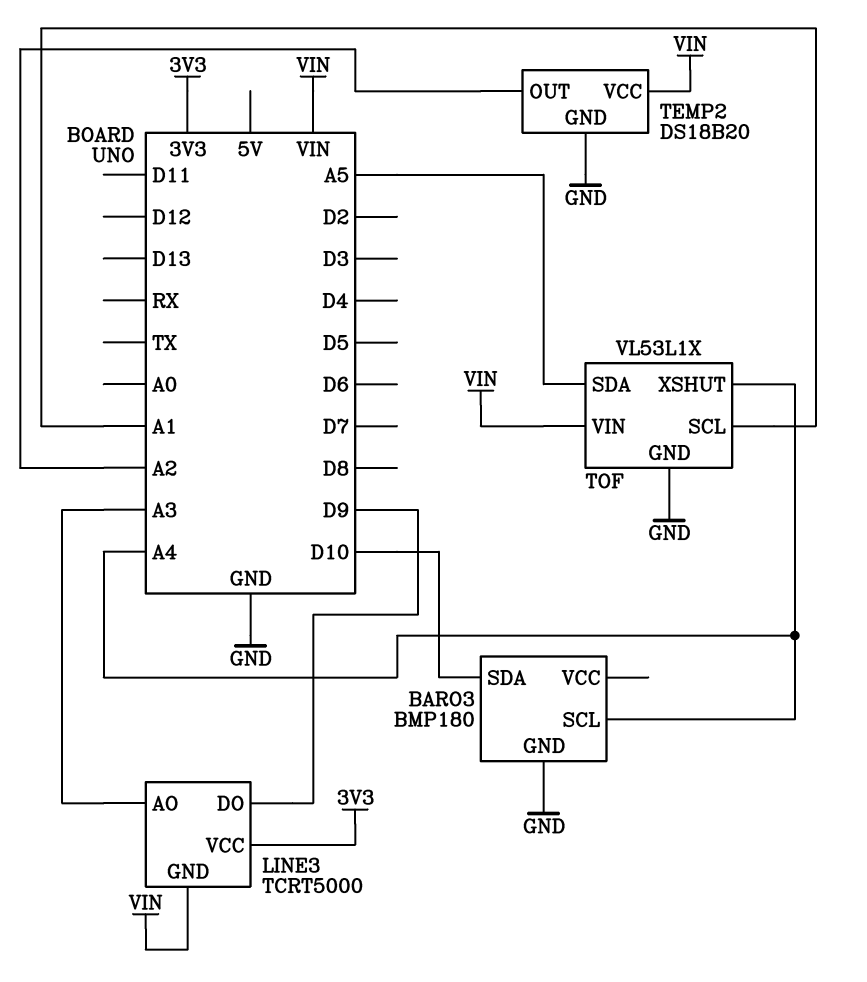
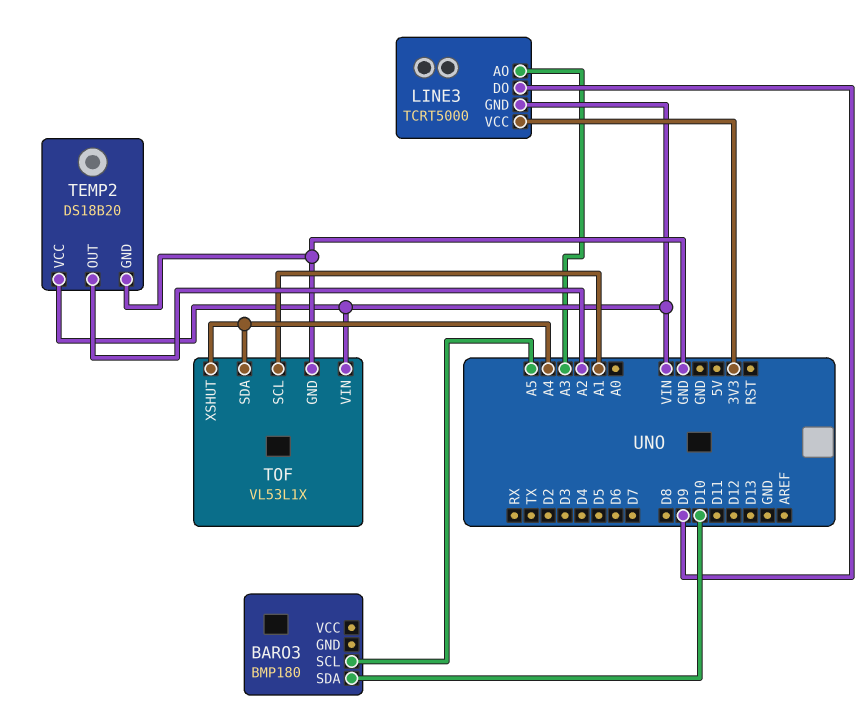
BARO3 pin GND: GND -> none
BARO3 pin SCL: A4 -> A5
TOF pin SDA: A5 -> A4

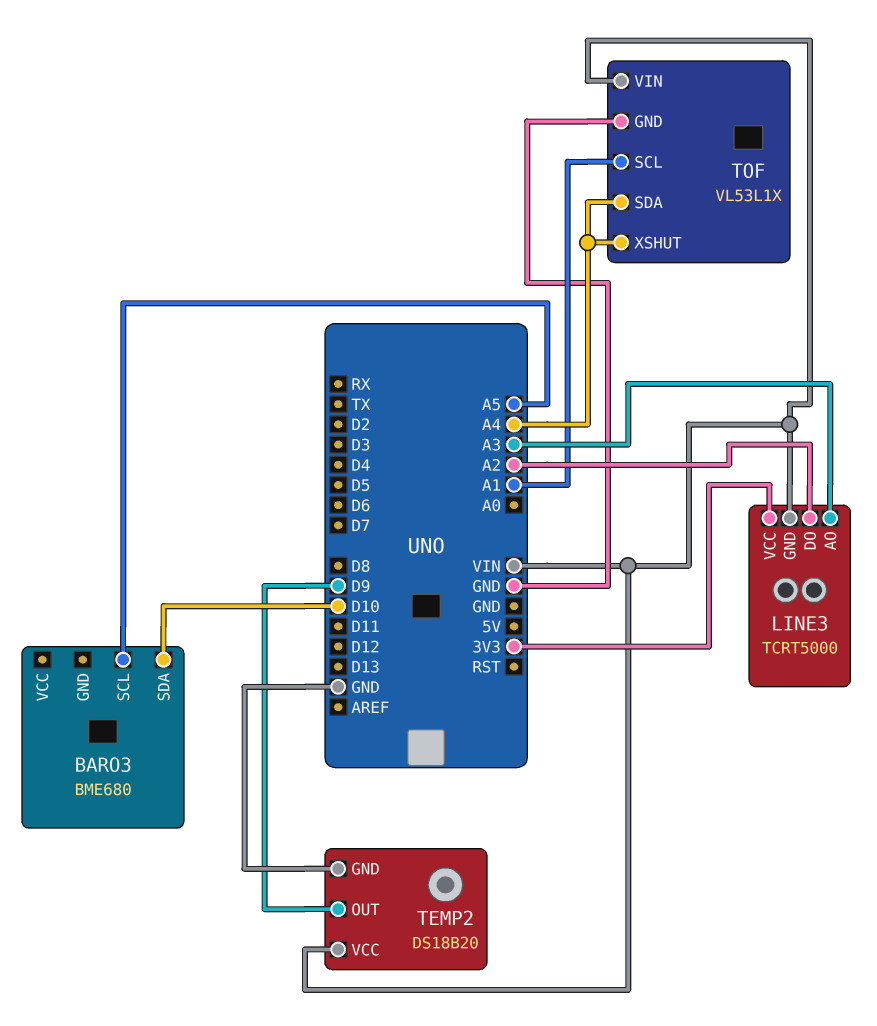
BARO3: BMP180 -> BME680
LINE3 pin DO: D9 -> A2
TEMP2 pin OUT: A2 -> D9

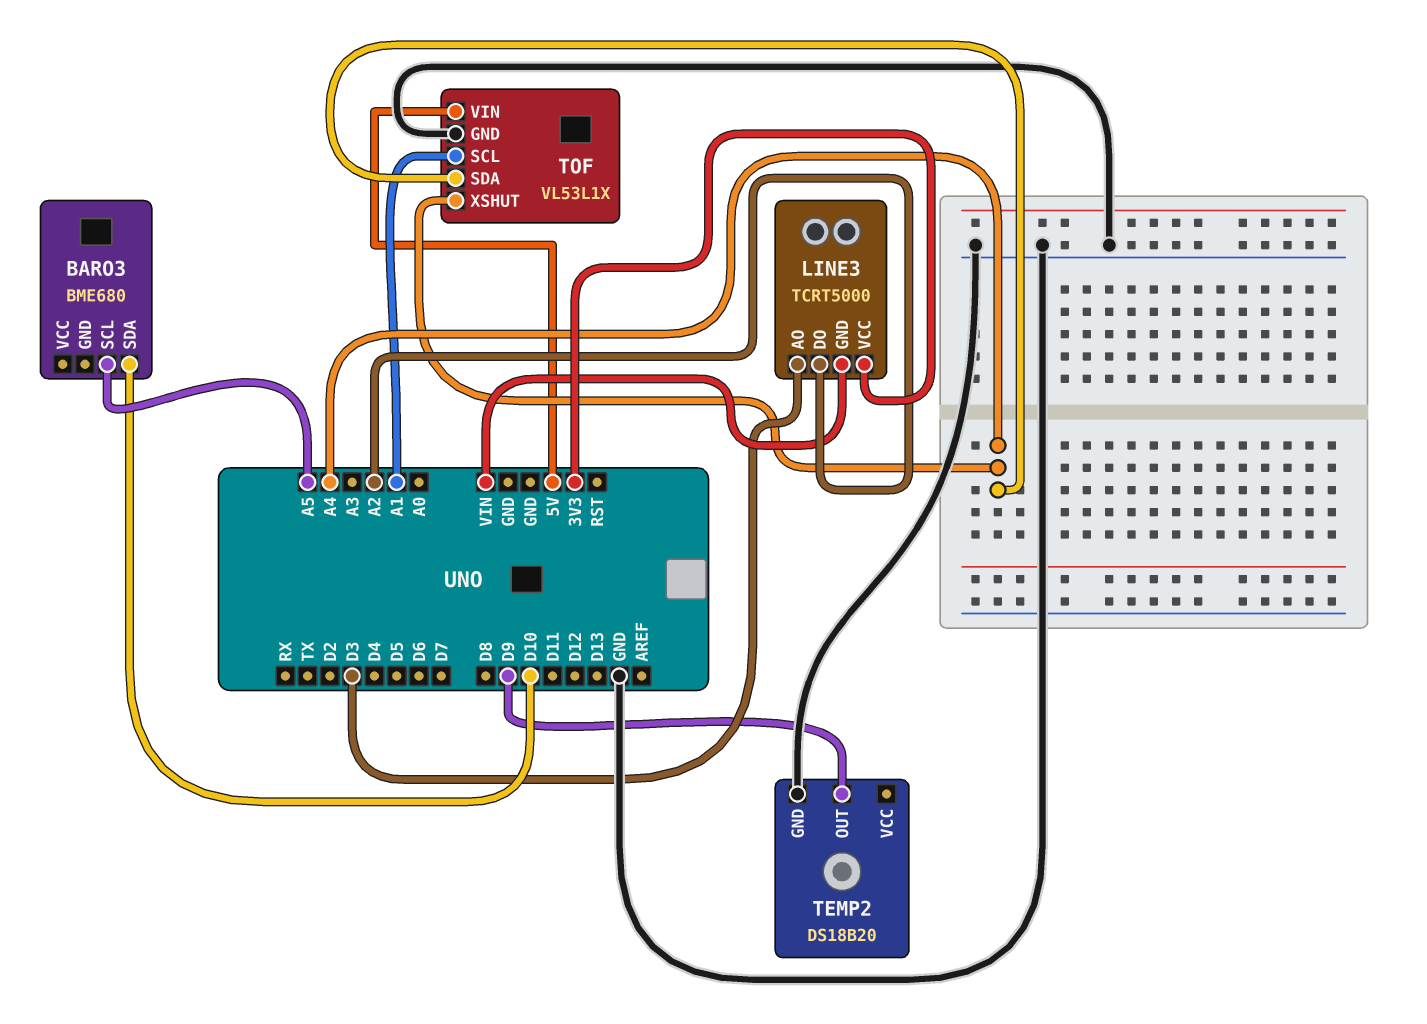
LINE3 pin AO: A3 -> D3
TEMP2 pin VCC: VIN -> none
TOF pin VIN: VIN -> 5V

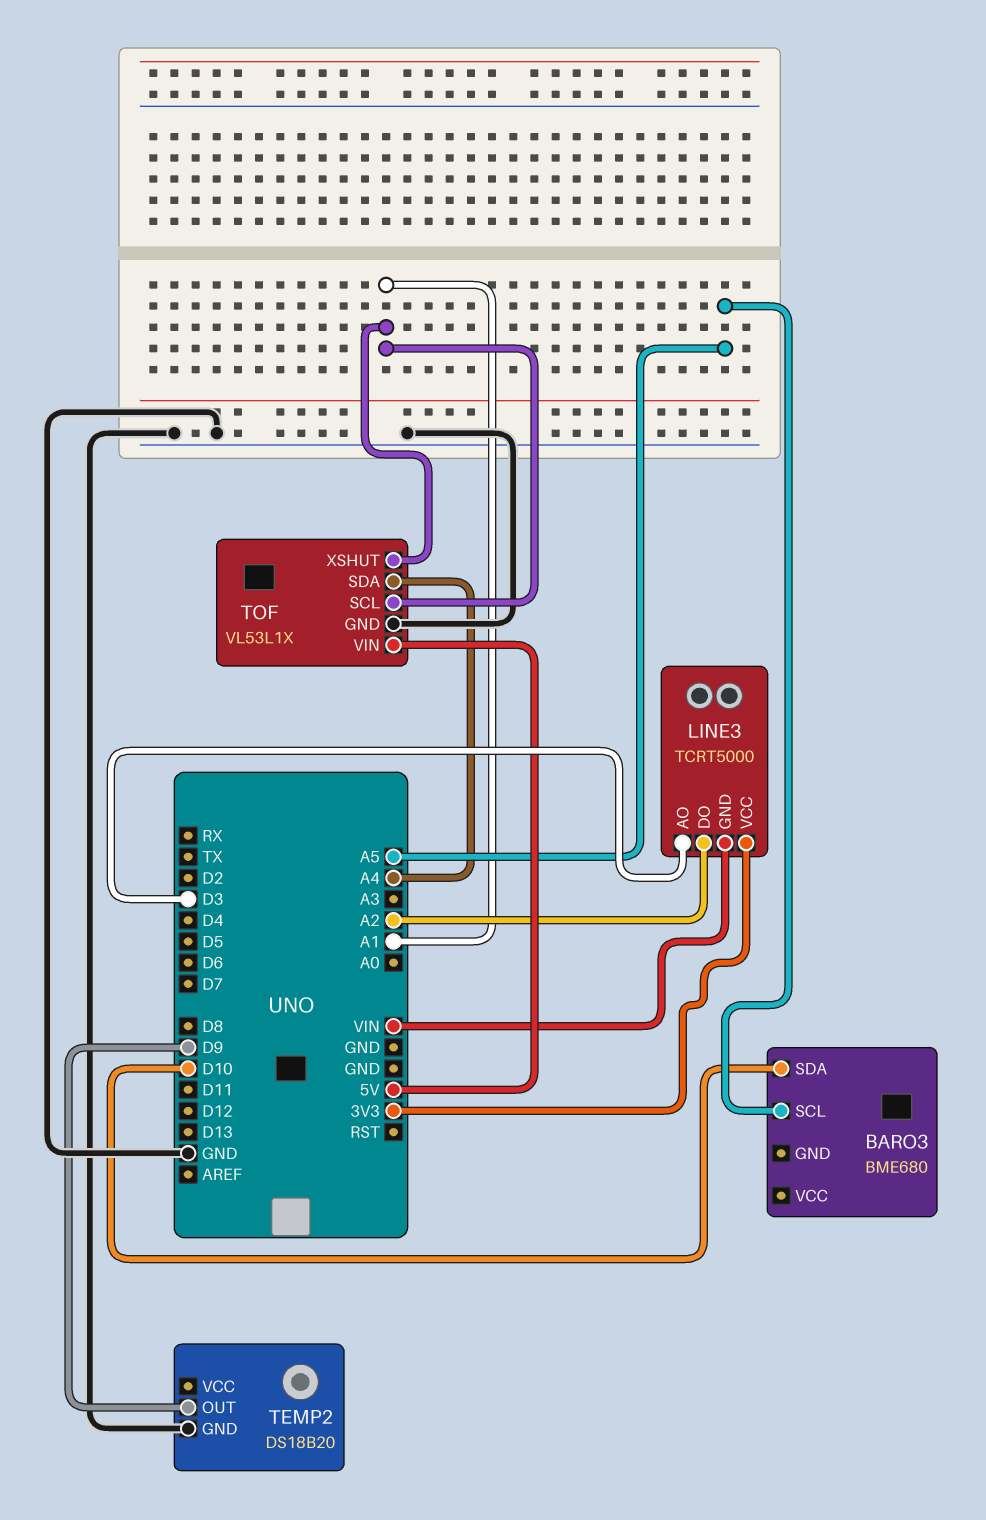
TOF pin XSHUT: A4 -> A1

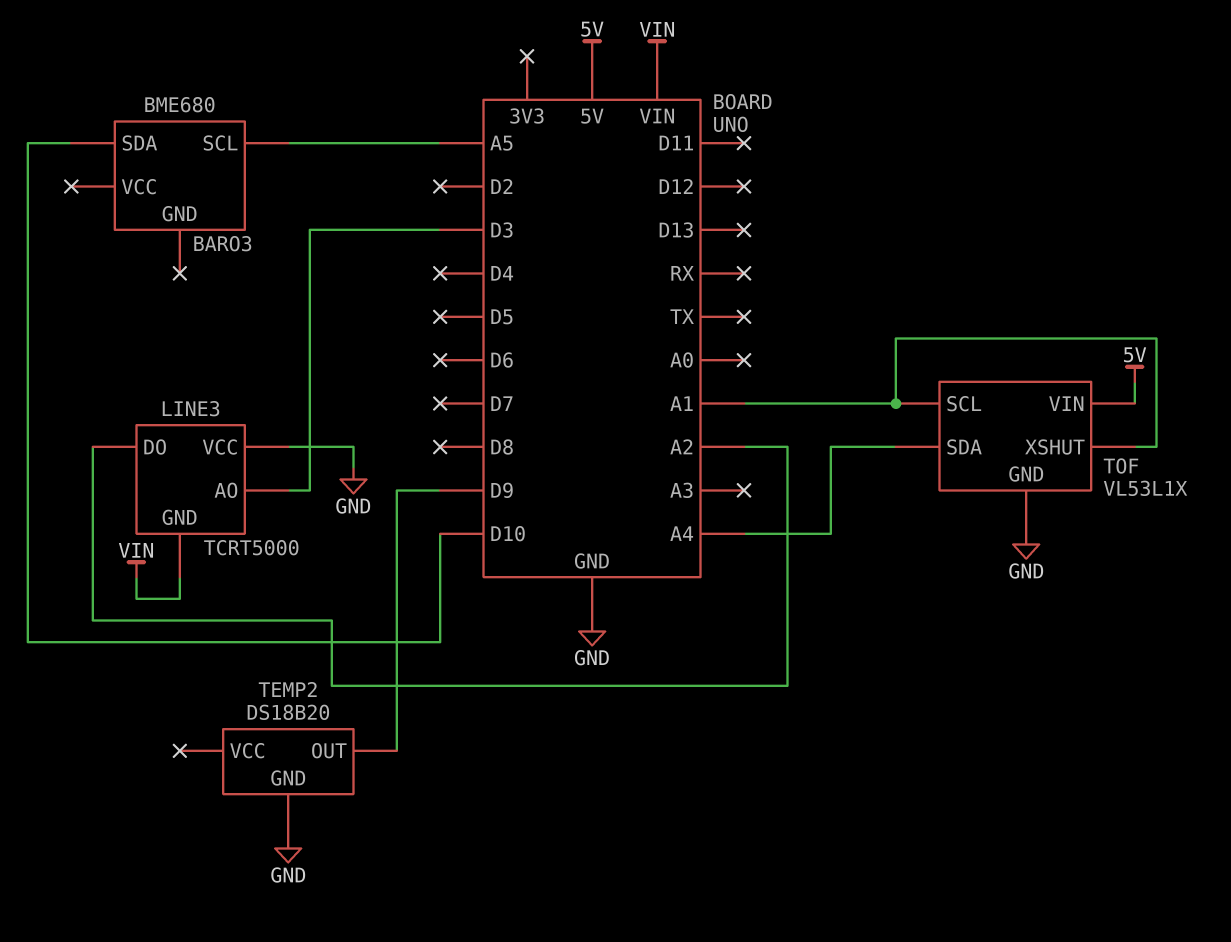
LINE3 pin VCC: 3V3 -> GND

